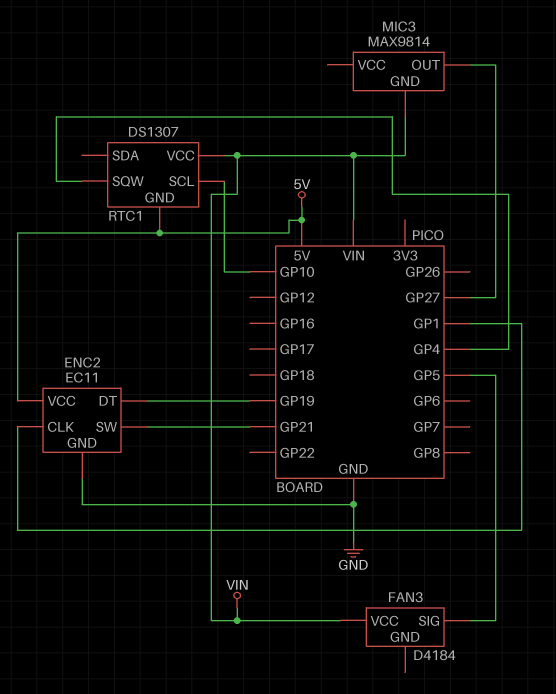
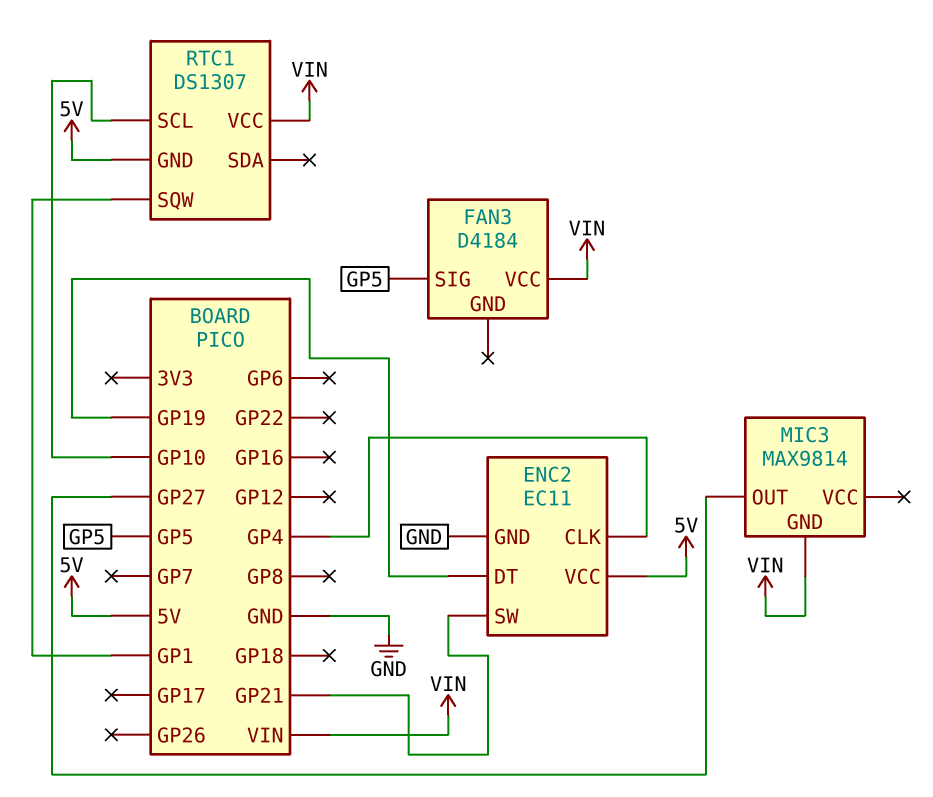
ENC2 pin CLK: GP1 -> GP4
RTC1 pin SQW: GP4 -> GP1

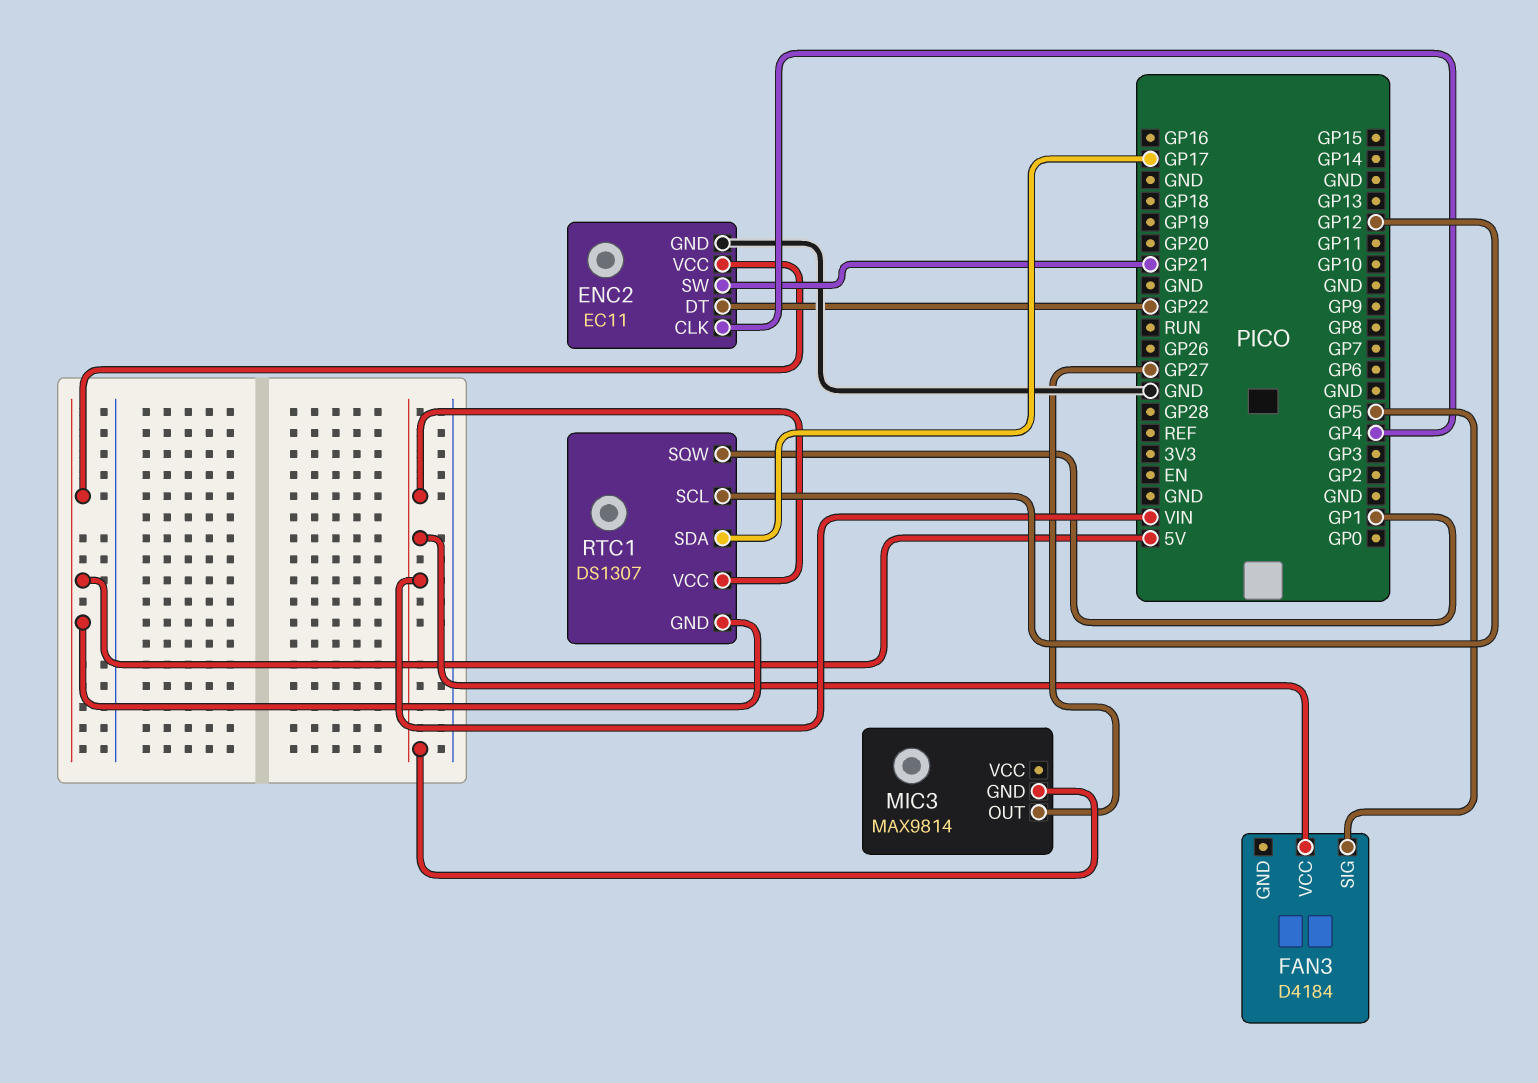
ENC2 pin DT: GP19 -> GP22
RTC1 pin SCL: GP10 -> GP12
RTC1 pin SDA: none -> GP17

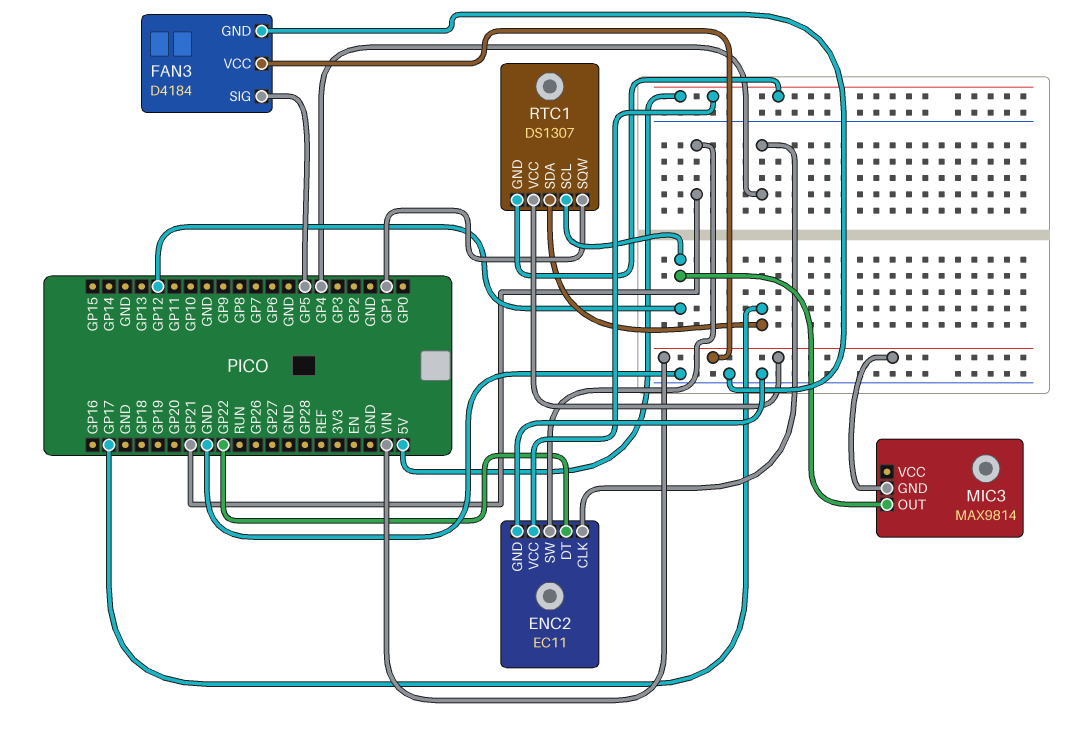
FAN3 pin GND: none -> GND
MIC3 pin OUT: GP27 -> GP12

